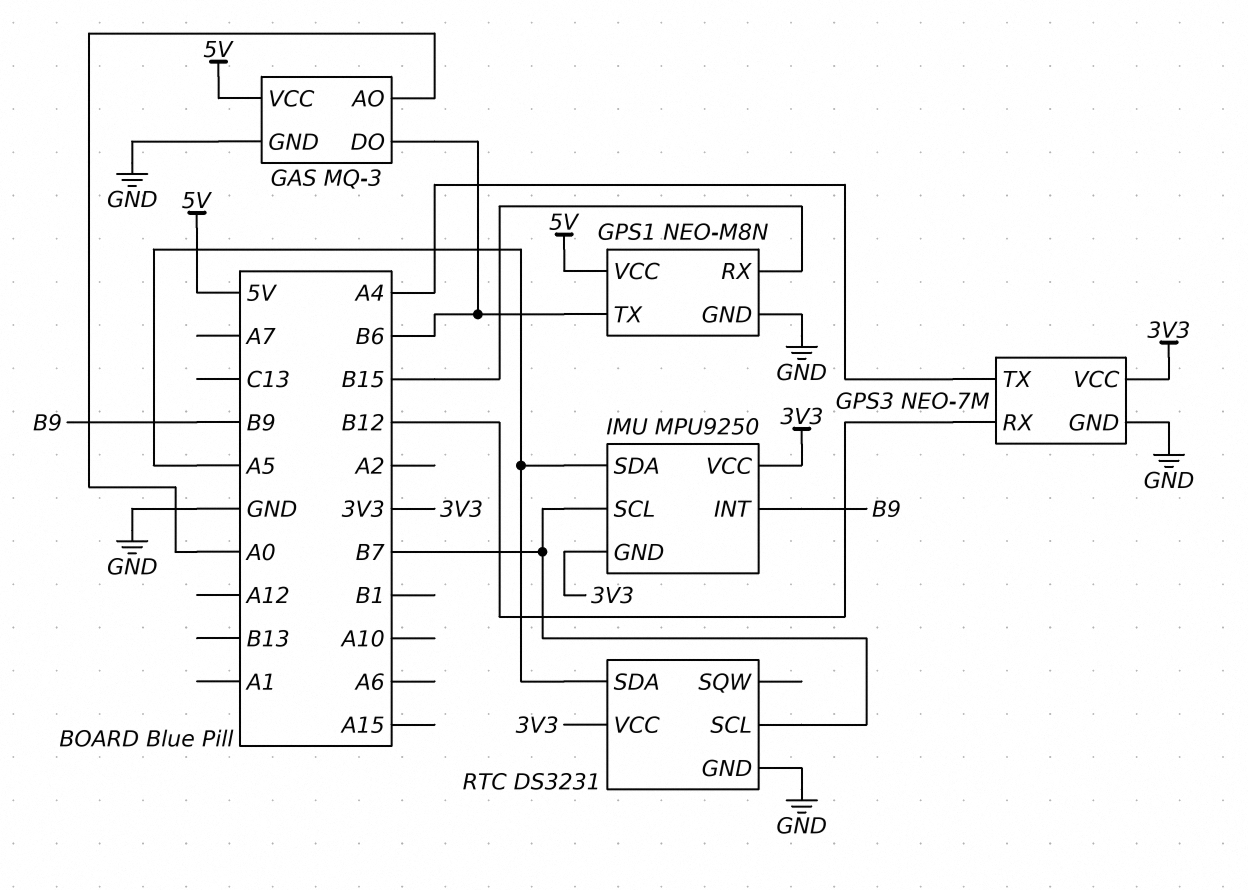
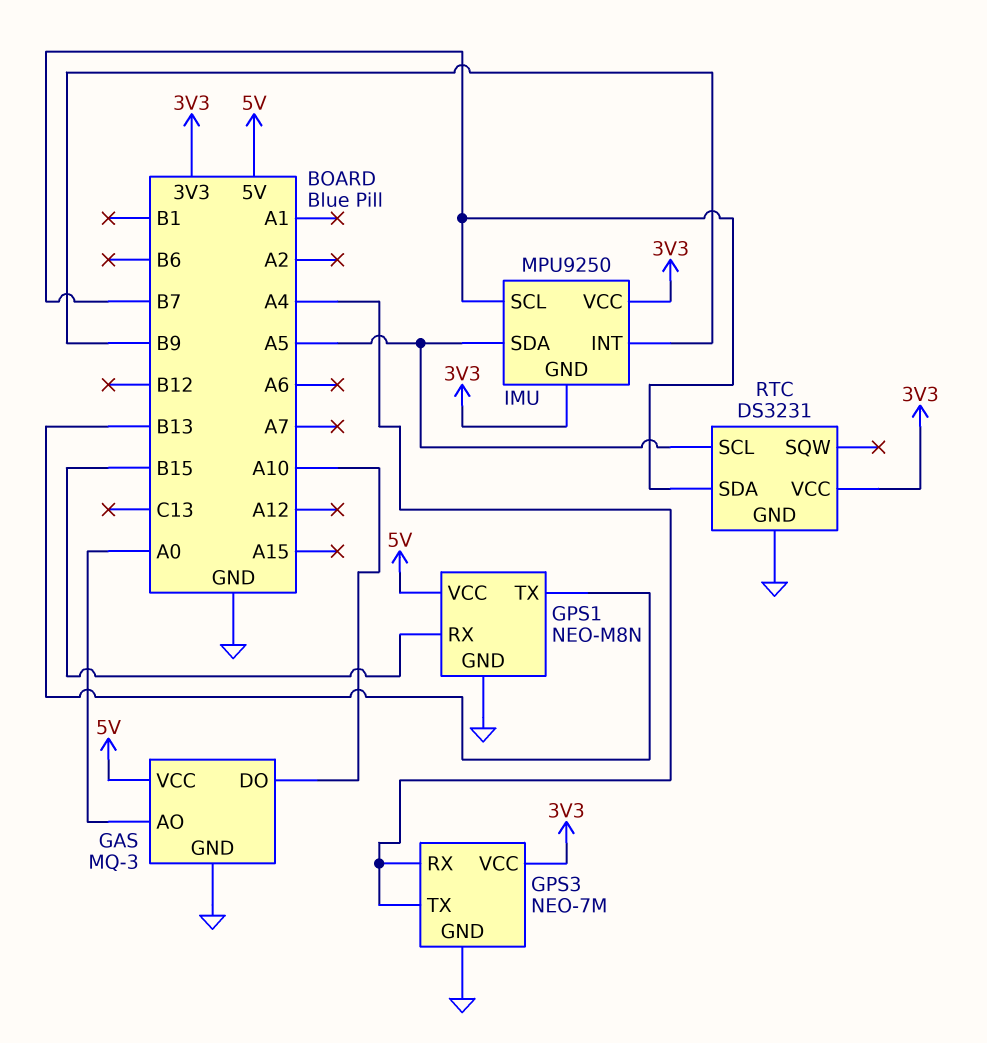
GAS pin DO: B6 -> A10
GPS1 pin TX: B6 -> B13
GPS3 pin RX: B12 -> A4
RTC pin SCL: B7 -> A5
RTC pin SDA: A5 -> B7

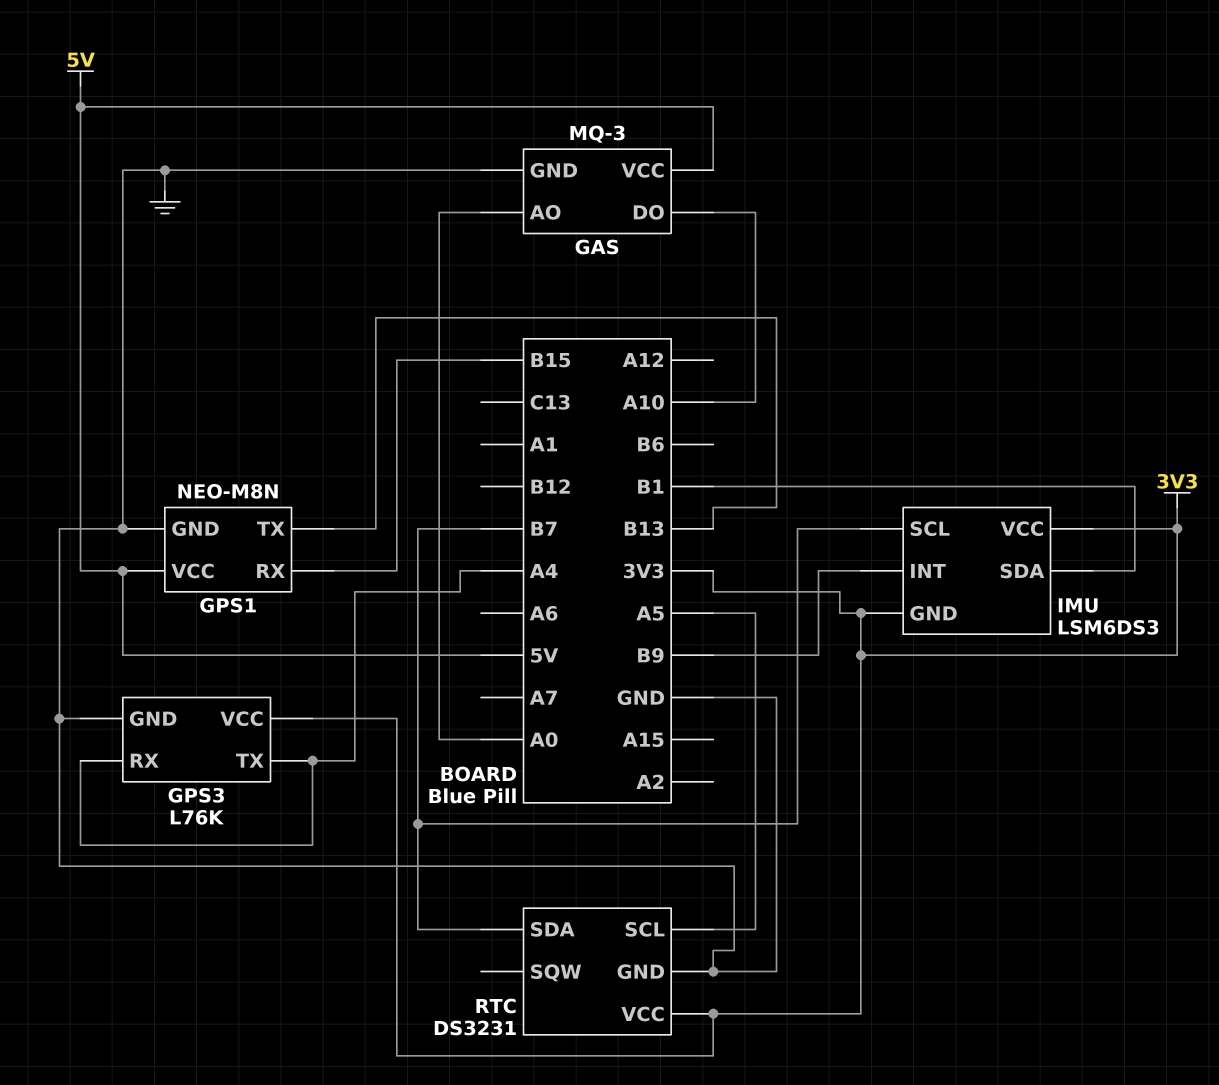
GPS3: NEO-7M -> L76K
IMU: MPU9250 -> LSM6DS3
IMU pin SDA: A5 -> B1

